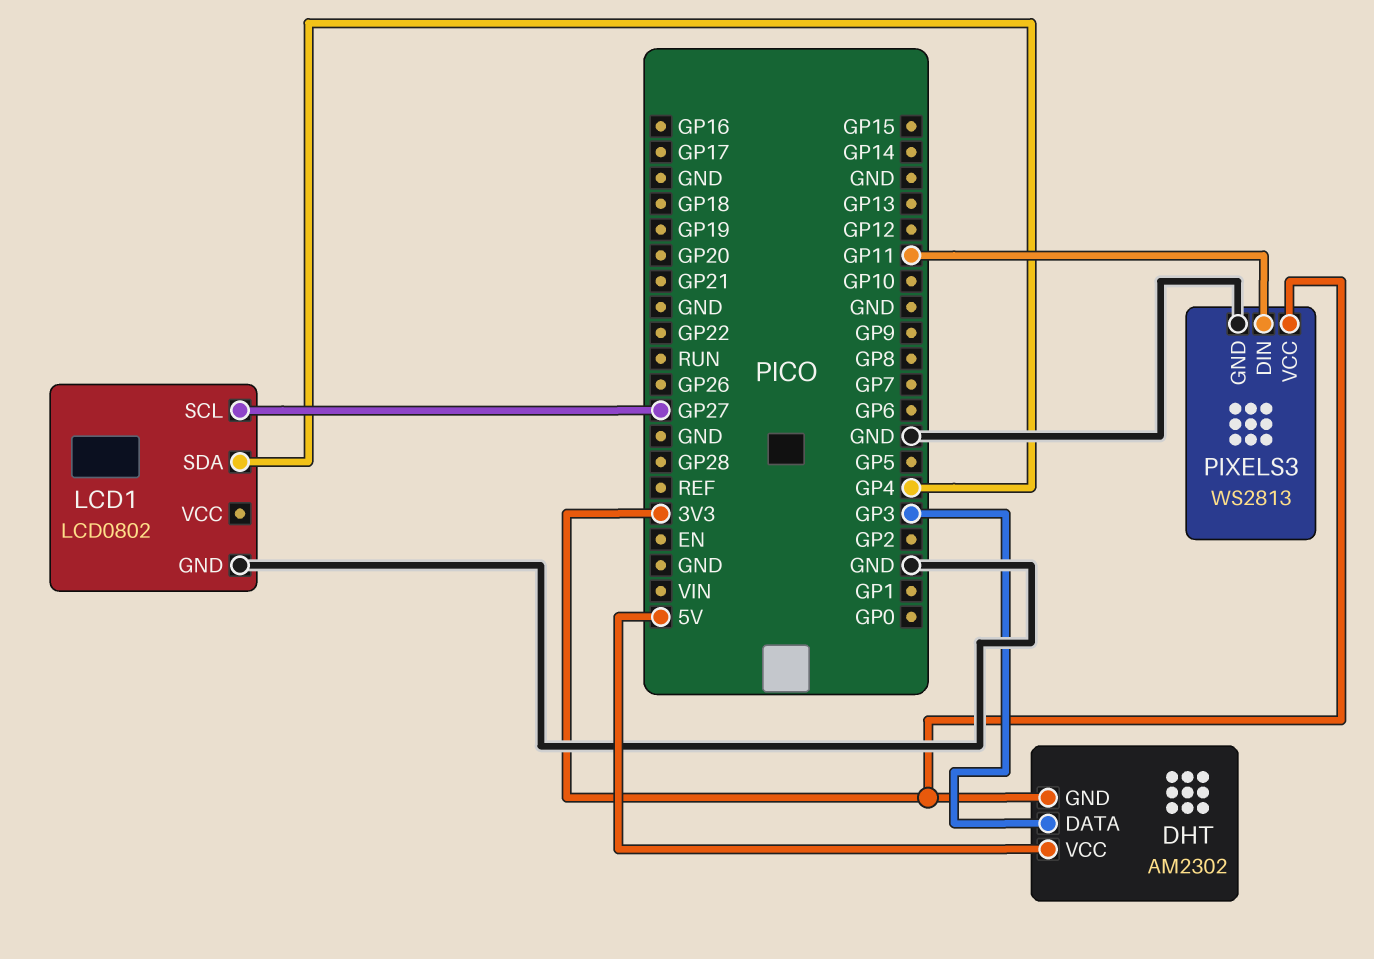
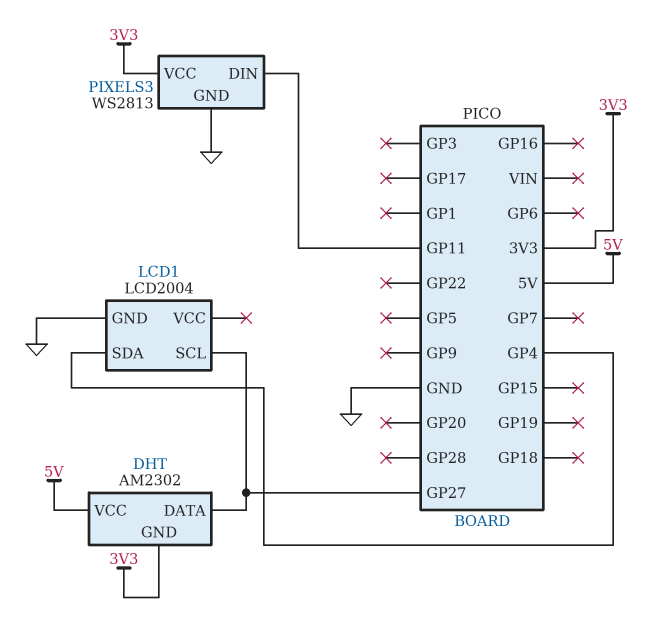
DHT pin DATA: GP3 -> GP27
LCD1: LCD0802 -> LCD2004

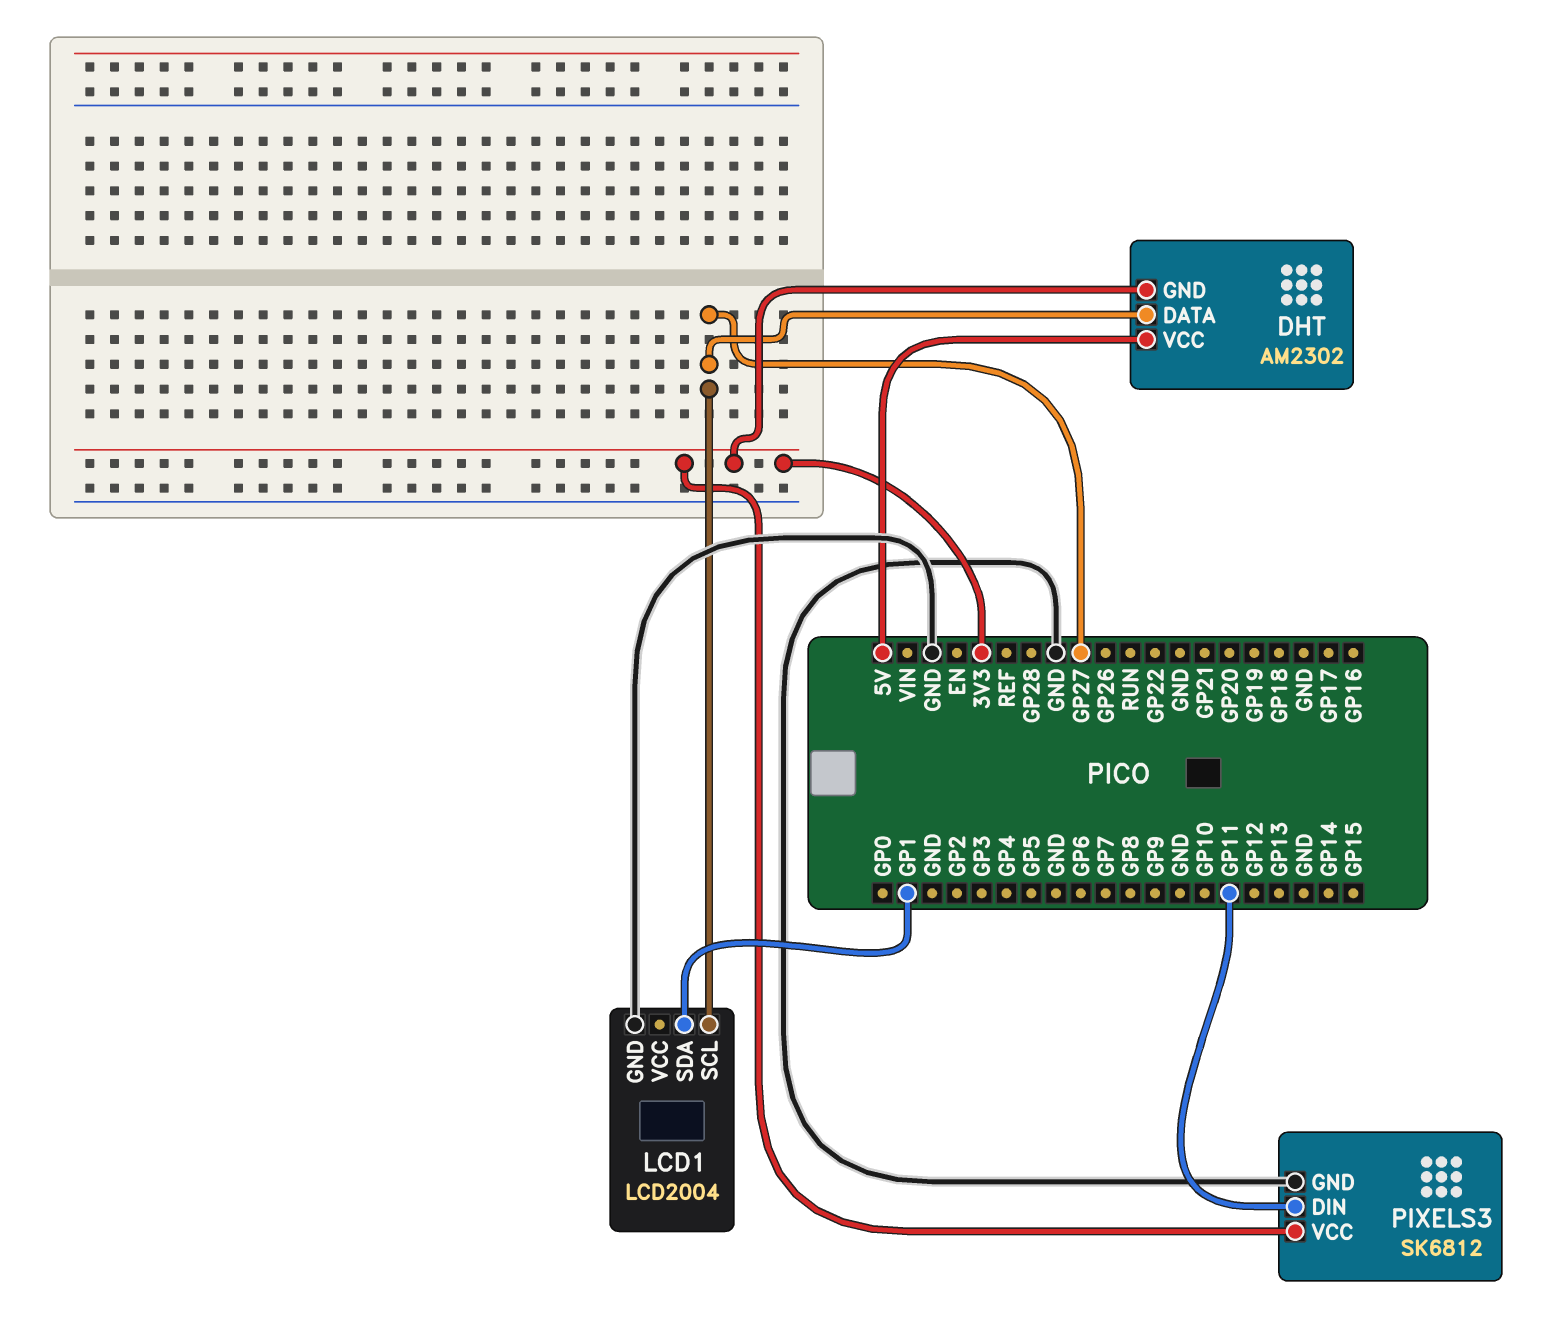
LCD1 pin SDA: GP4 -> GP1
PIXELS3: WS2813 -> SK6812

